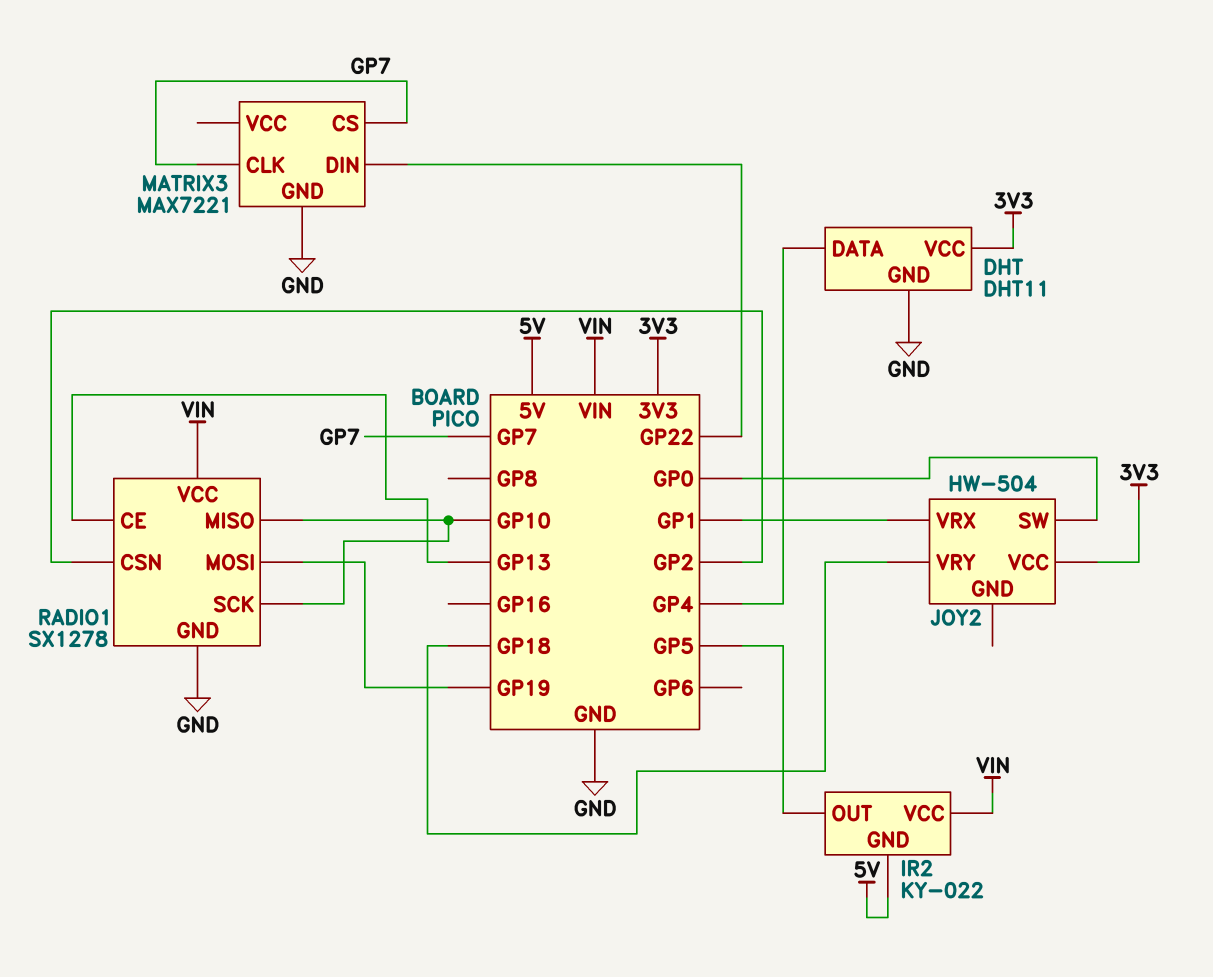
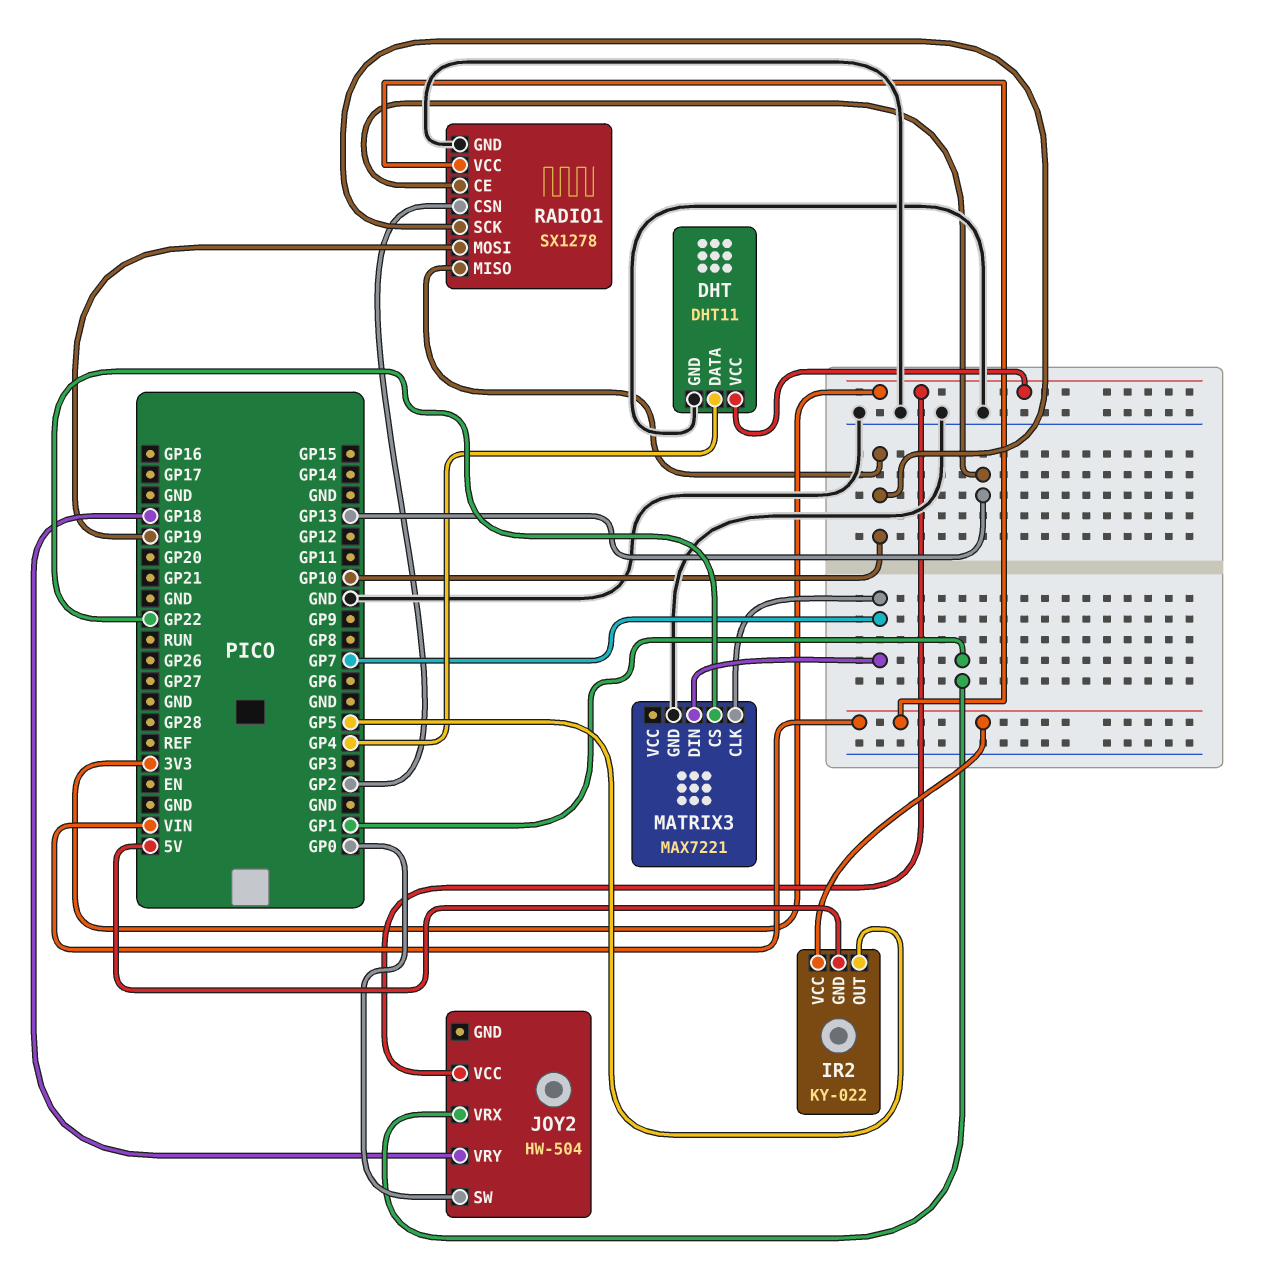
MATRIX3 pin CS: GP7 -> GP22
MATRIX3 pin DIN: GP22 -> GP7

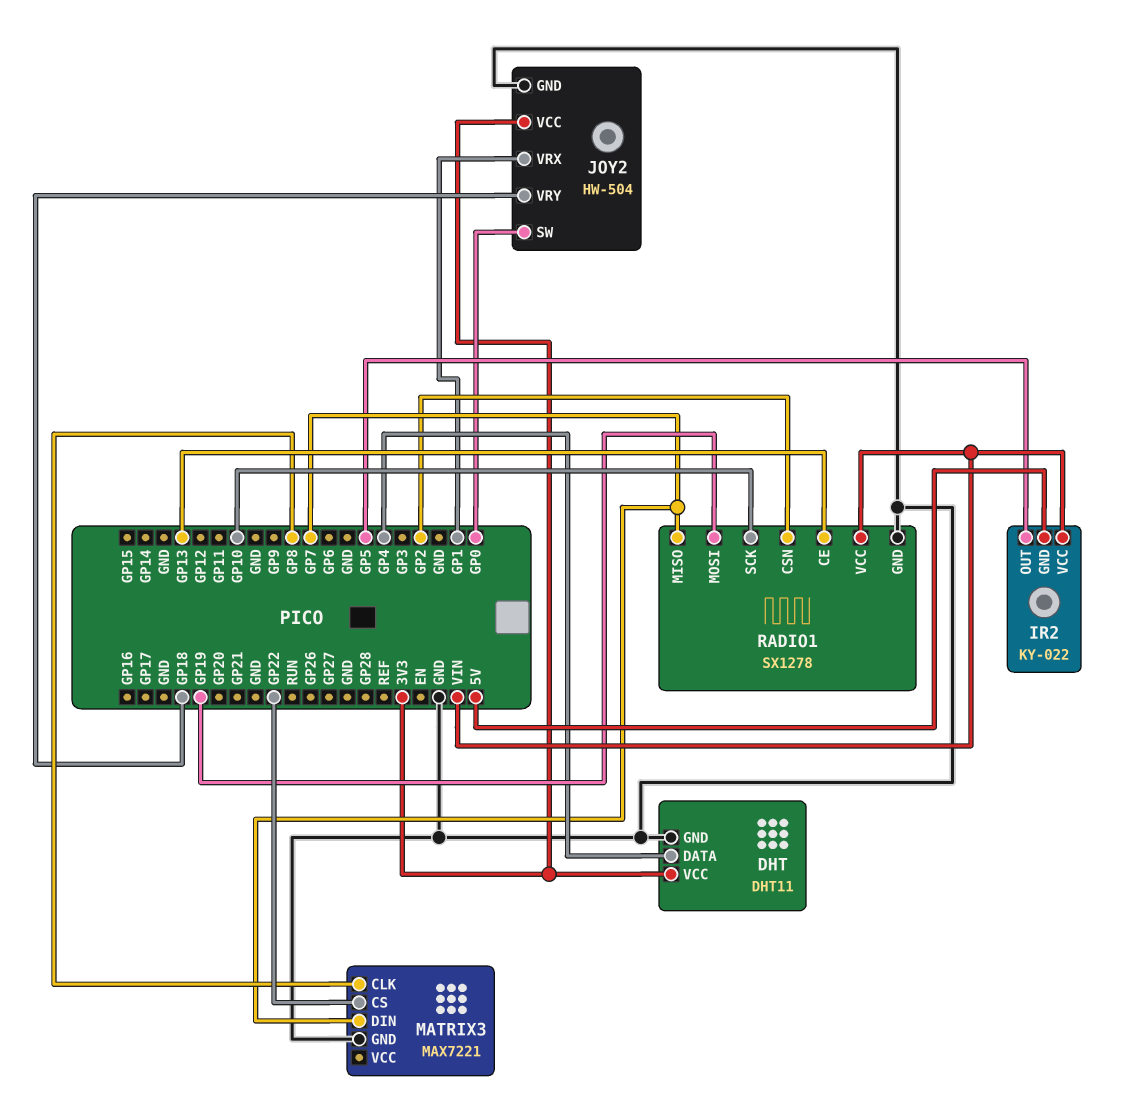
JOY2 pin GND: none -> GND
MATRIX3 pin CLK: GP7 -> GP8
RADIO1 pin MISO: GP10 -> GP7

